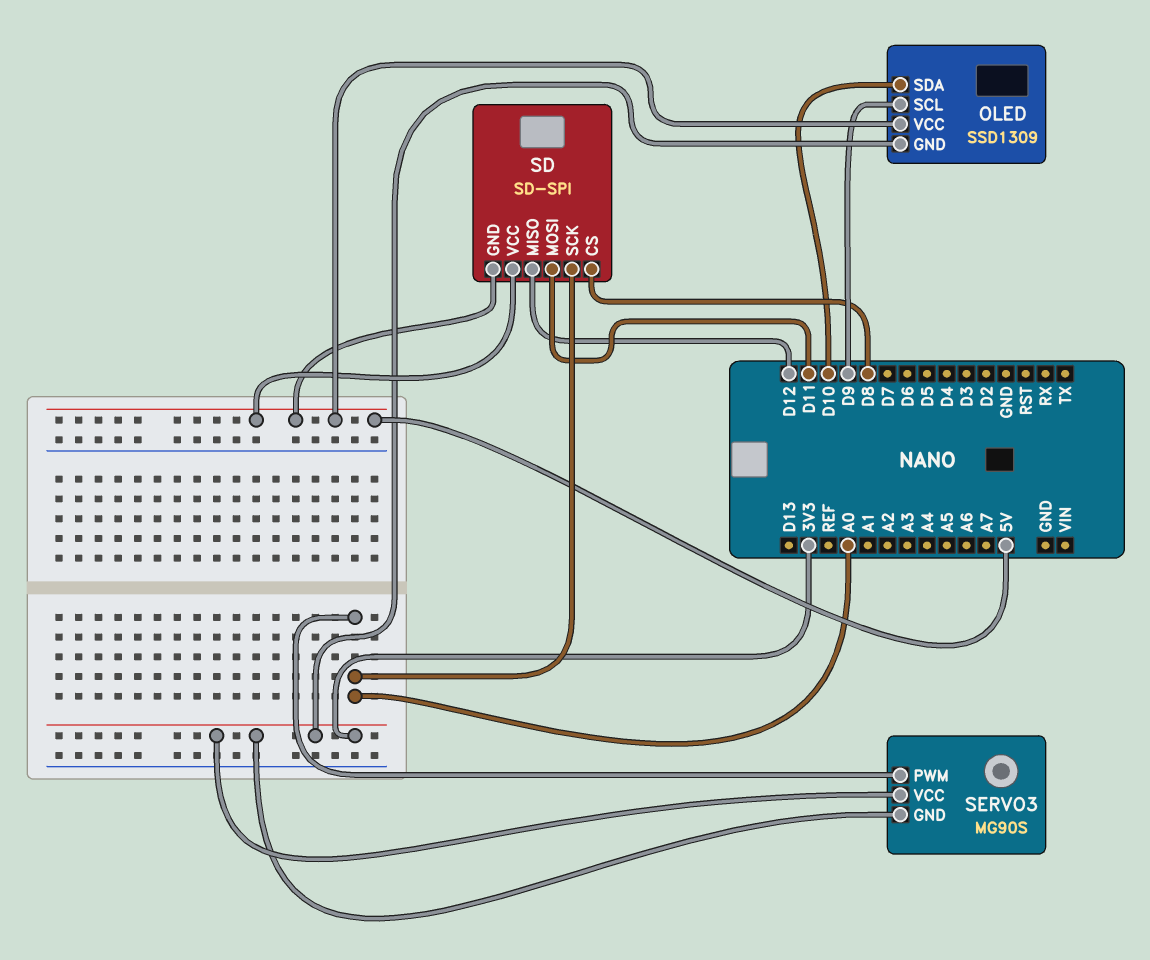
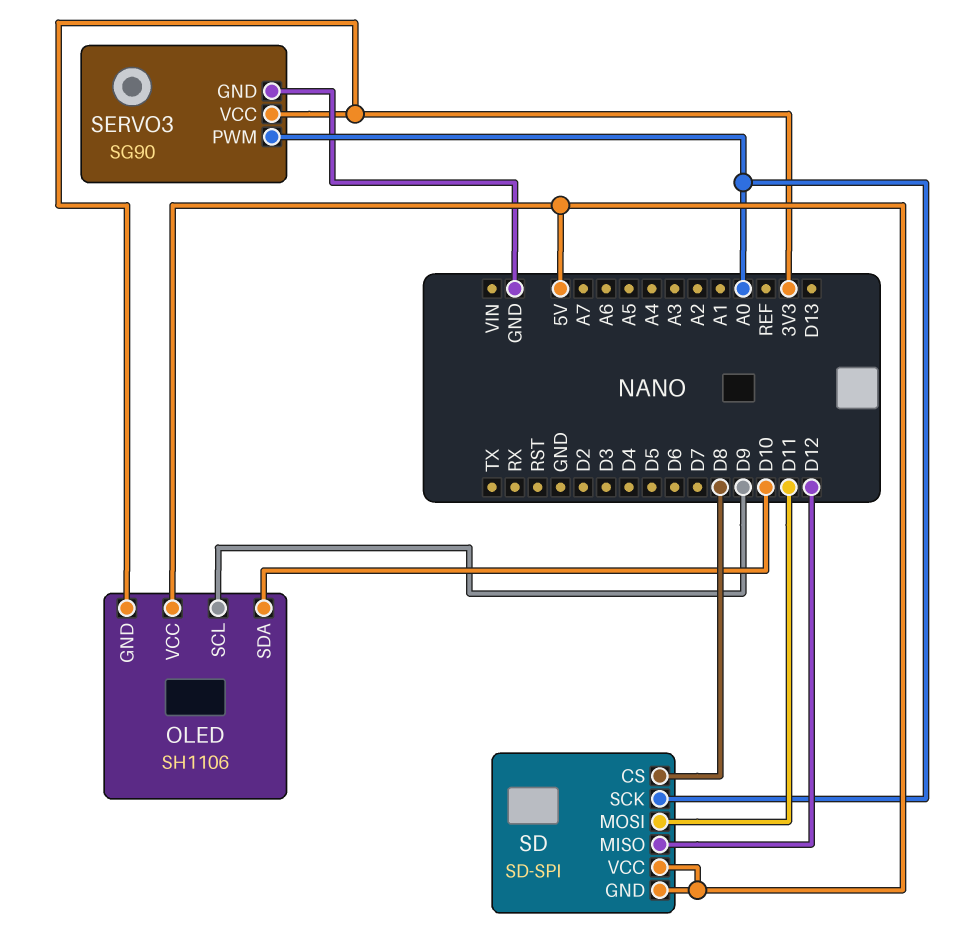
OLED: SSD1309 -> SH1106
SERVO3: MG90S -> SG90
SERVO3 pin GND: 3V3 -> GND

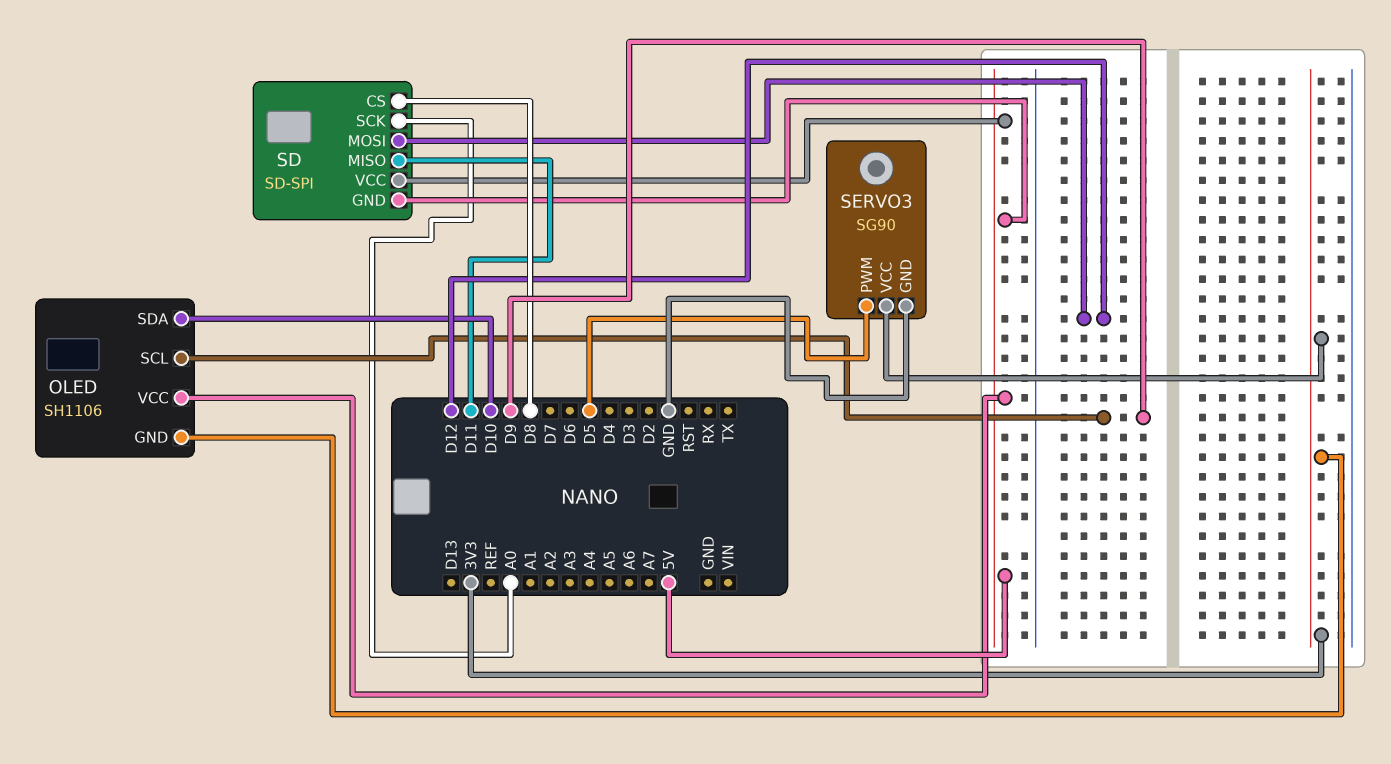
SD pin MISO: D12 -> D11
SD pin MOSI: D11 -> D12
SERVO3 pin PWM: A0 -> D5

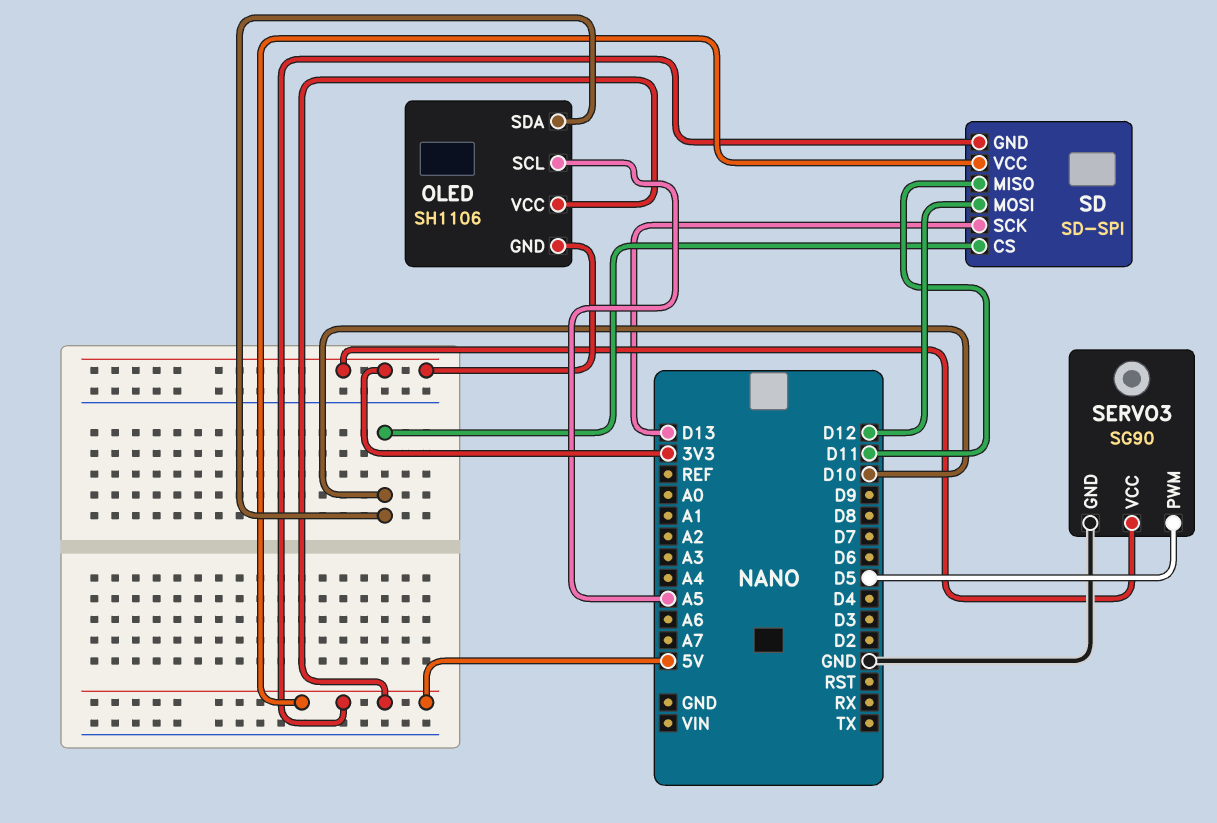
OLED pin SCL: D9 -> A5
SD pin CS: D8 -> D10
SD pin SCK: A0 -> D13

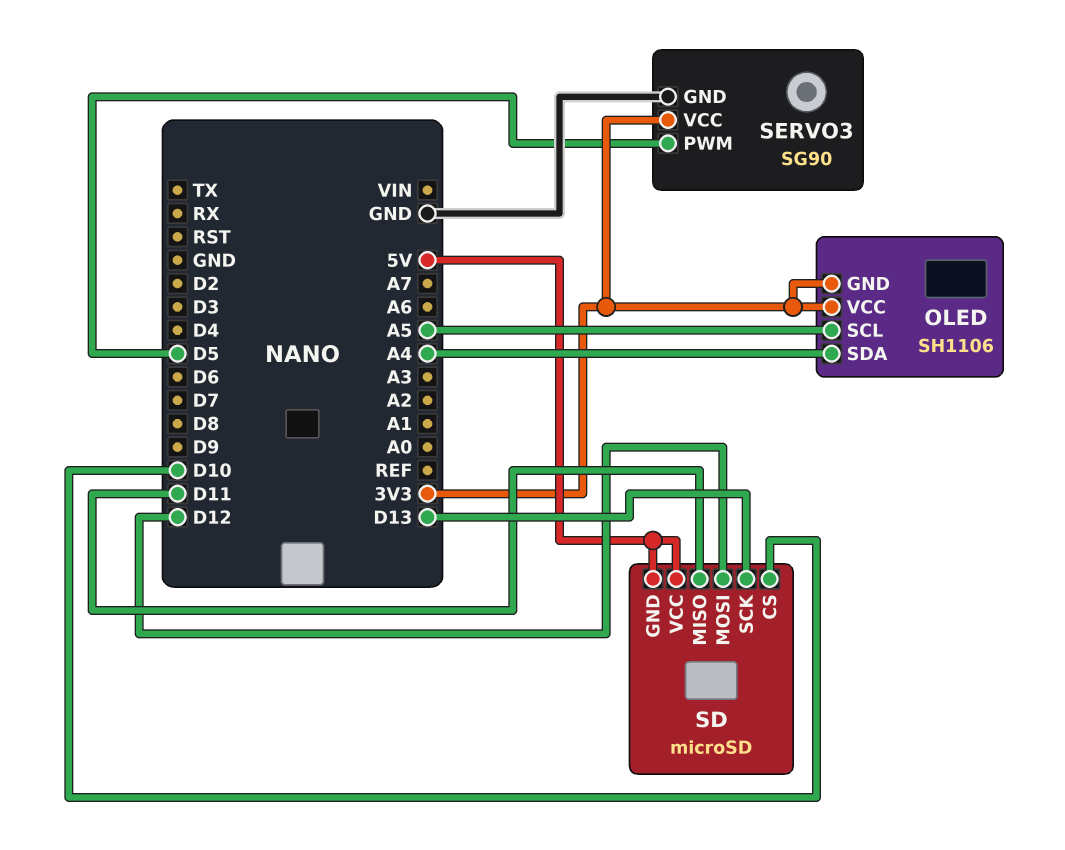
OLED pin SDA: D10 -> A4
OLED pin VCC: 5V -> 3V3
SD: SD-SPI -> microSD

